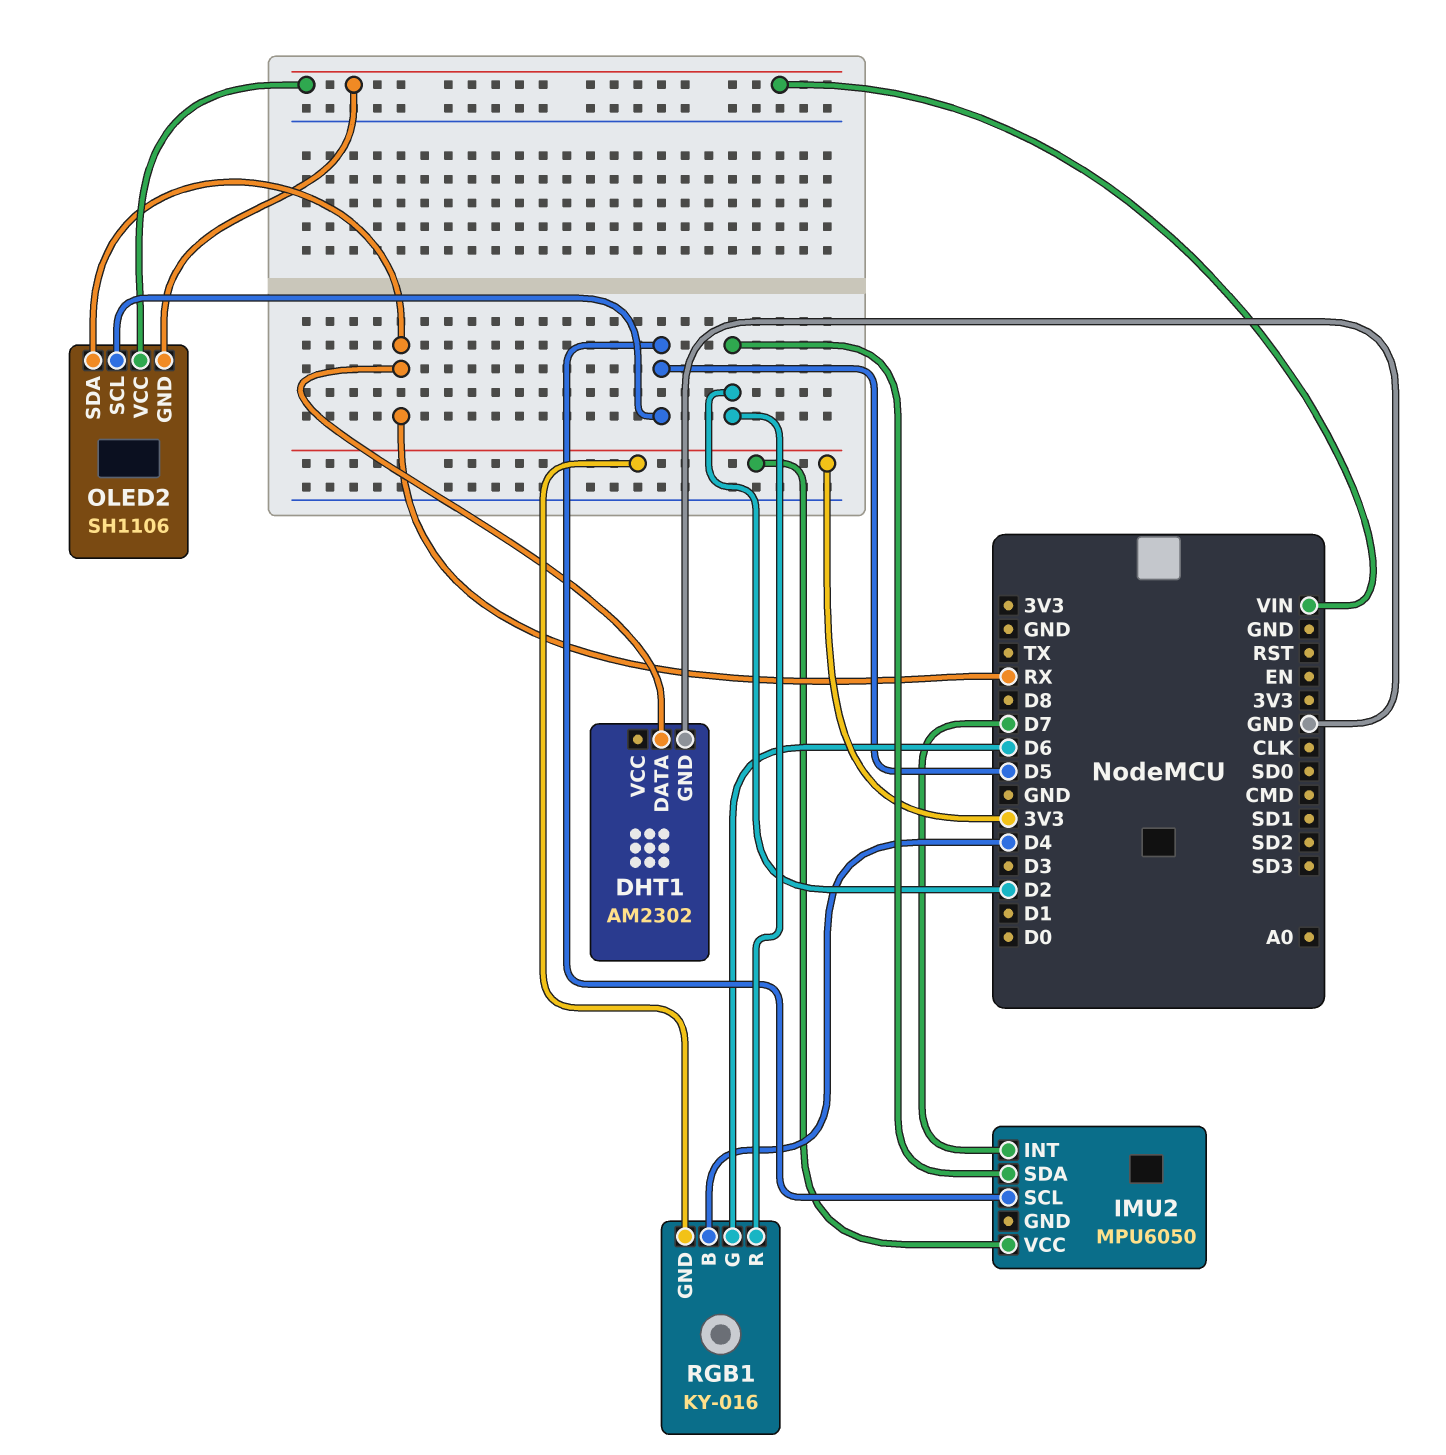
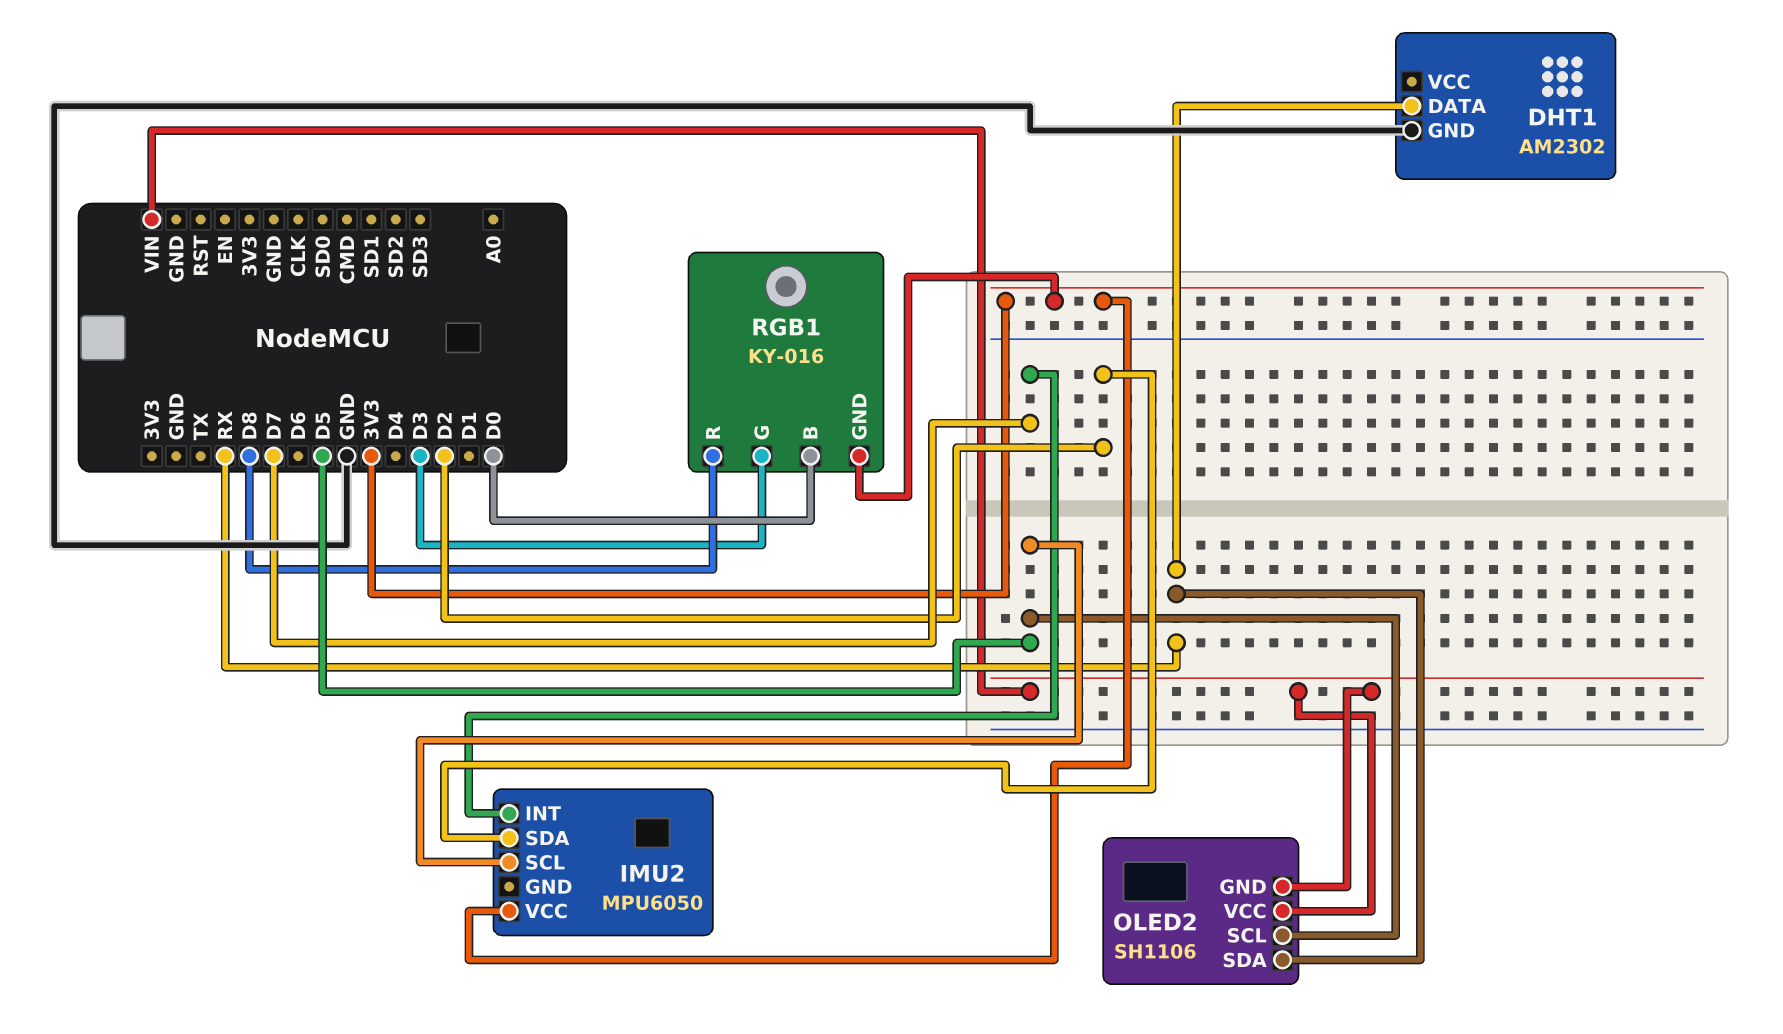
RGB1 pin B: D4 -> D0
RGB1 pin G: D6 -> D3
RGB1 pin R: D2 -> D8

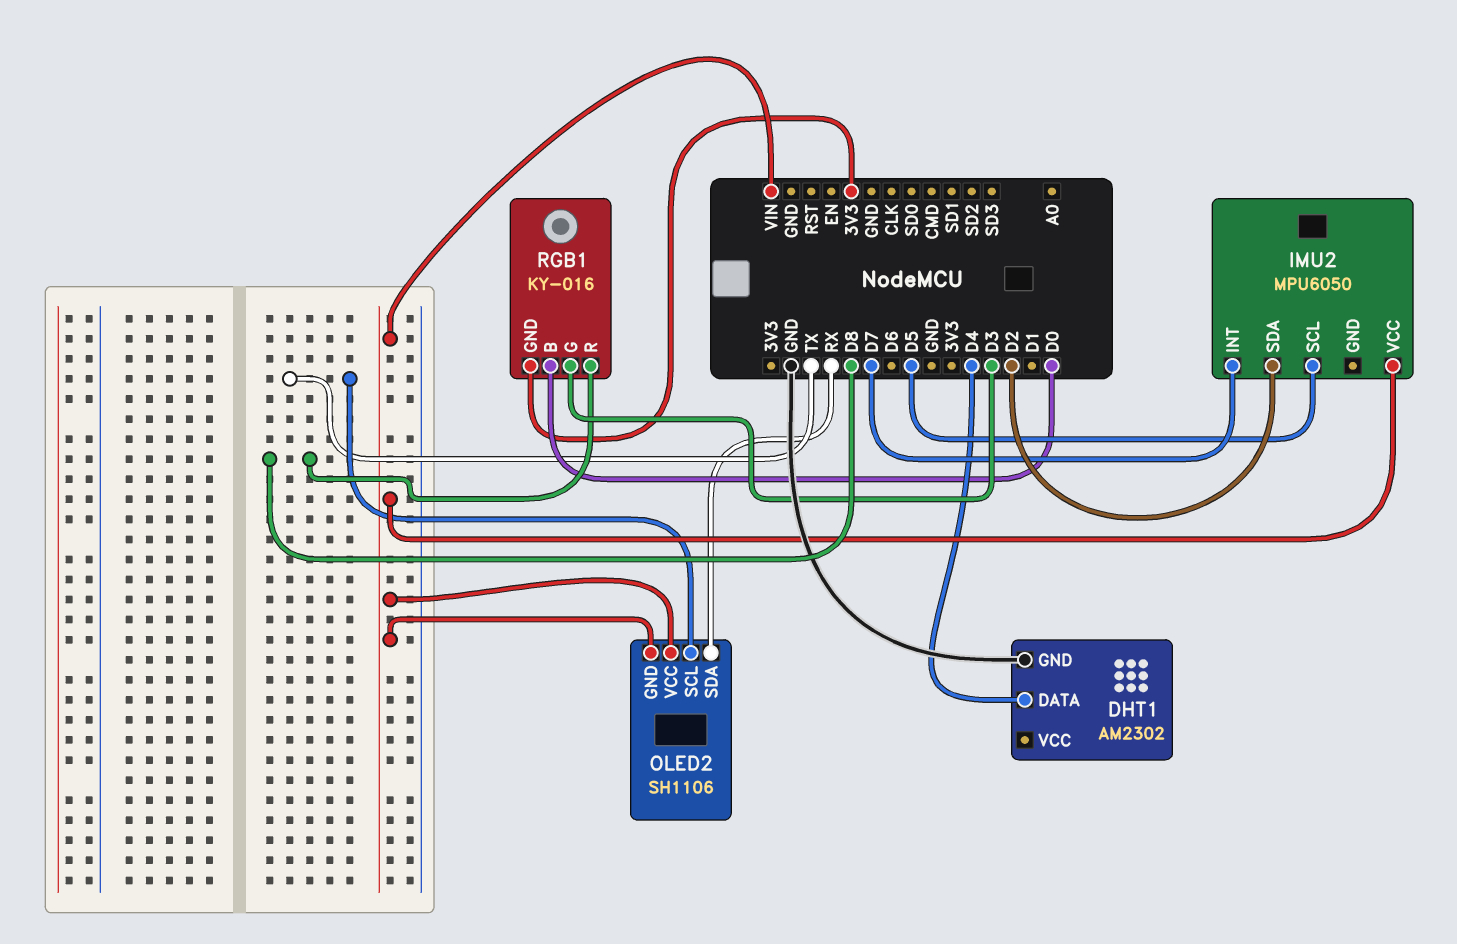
DHT1 pin DATA: RX -> D4
IMU2 pin VCC: 3V3 -> VIN
OLED2 pin SCL: D5 -> TX

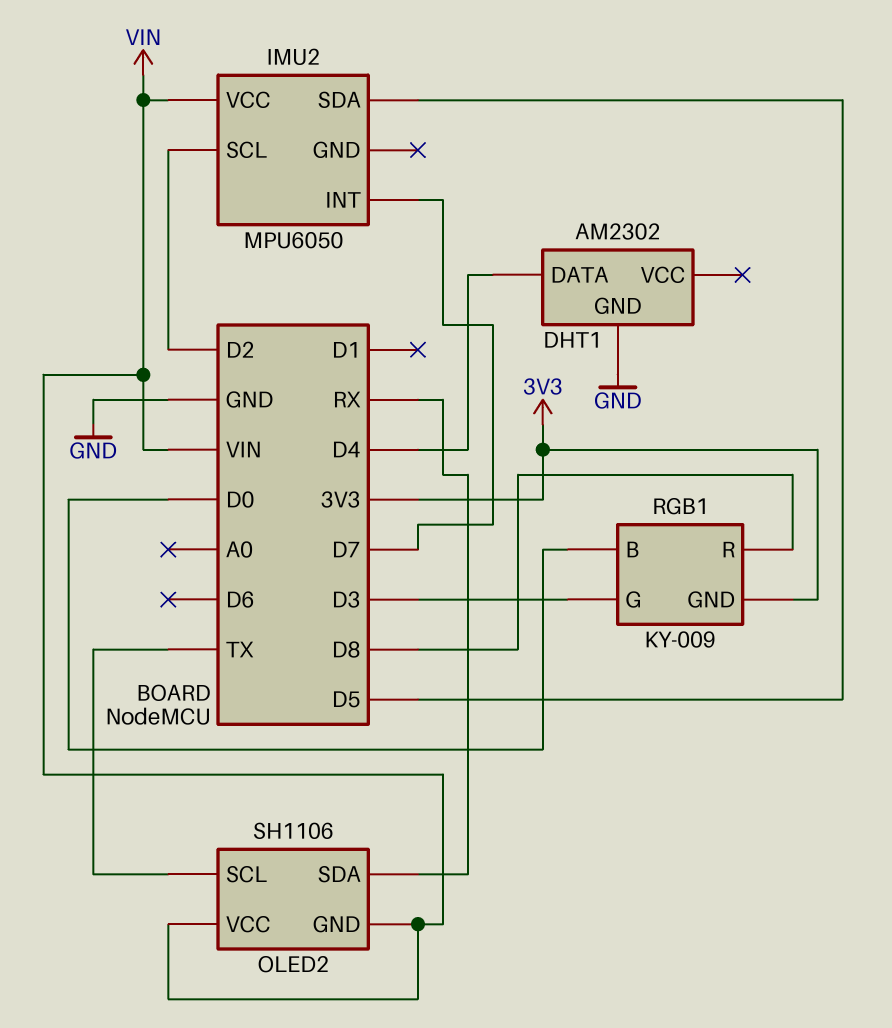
IMU2 pin SCL: D5 -> D2
IMU2 pin SDA: D2 -> D5
RGB1: KY-016 -> KY-009

